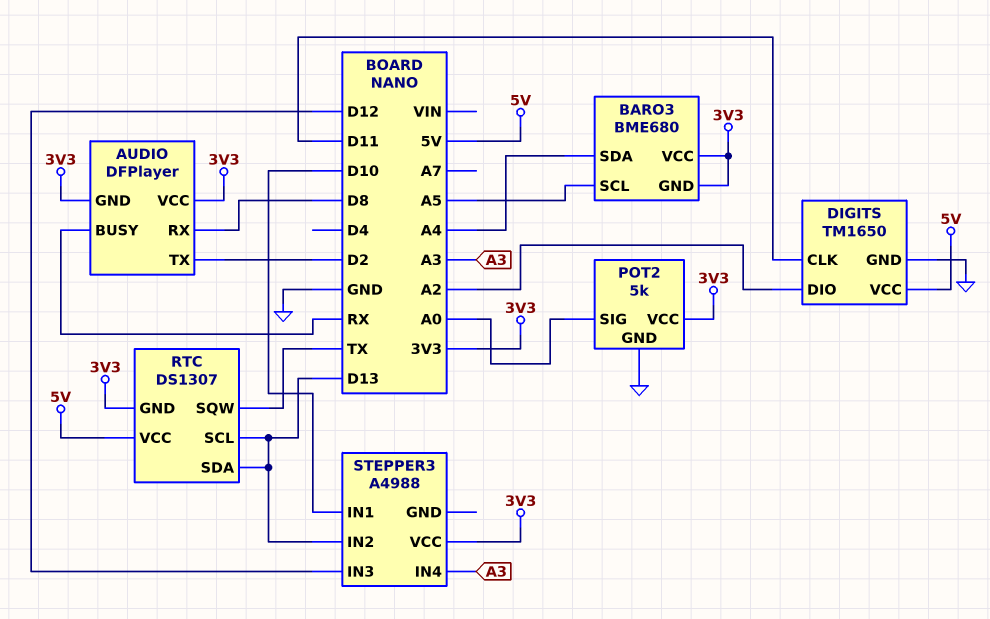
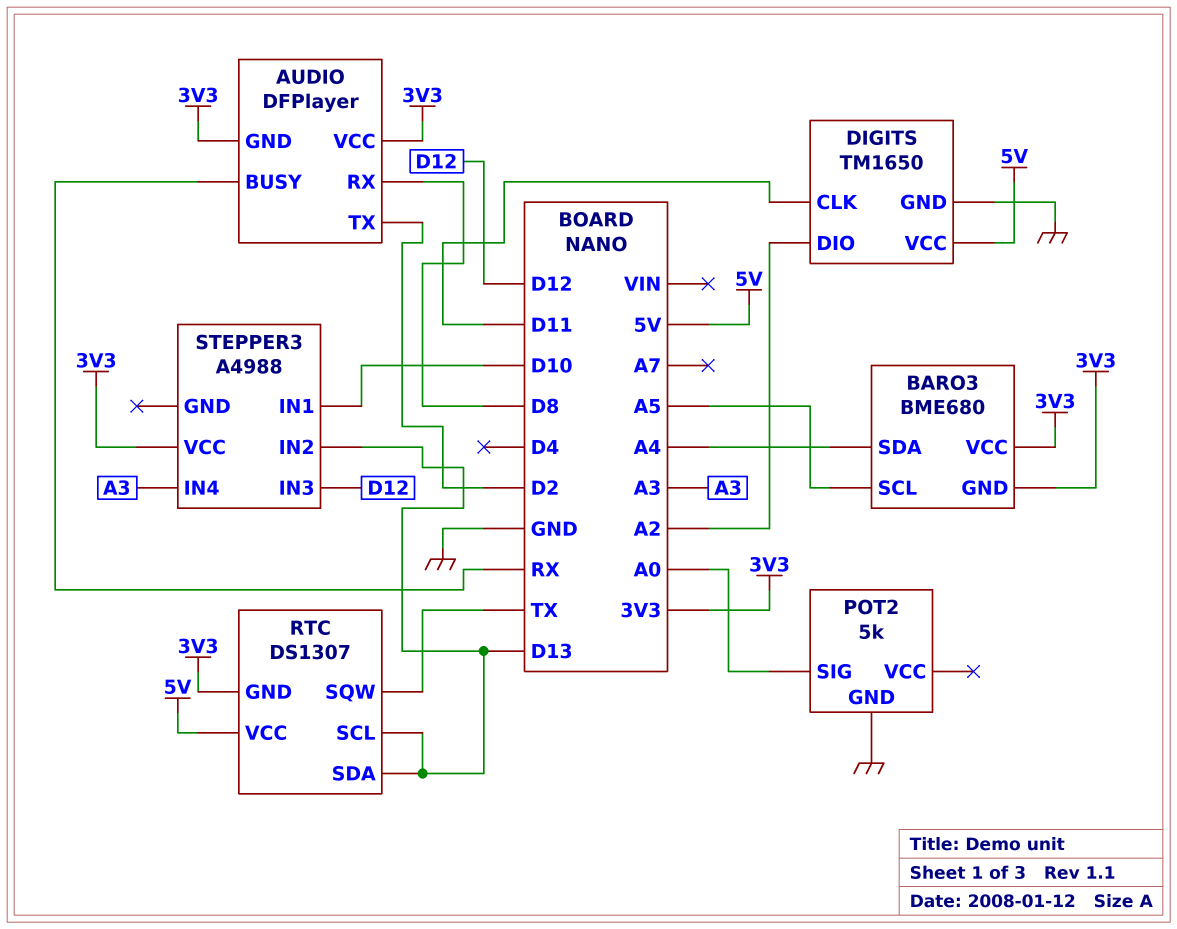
POT2 pin VCC: 3V3 -> none

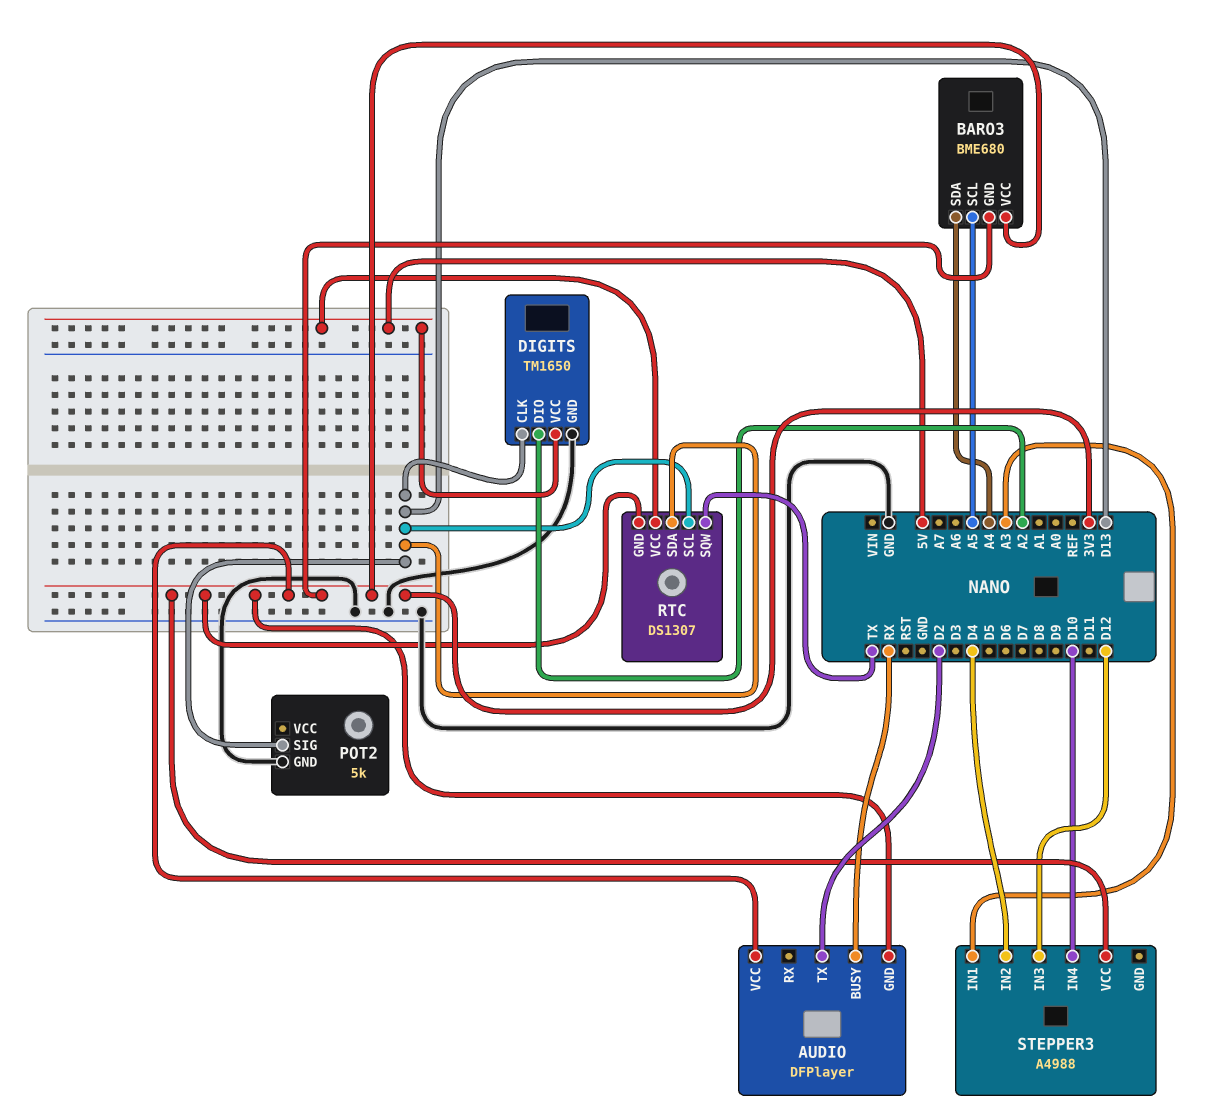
AUDIO pin RX: D8 -> none
DIGITS pin CLK: D11 -> D13
POT2 pin SIG: A0 -> D13
STEPPER3 pin IN1: D10 -> A3
STEPPER3 pin IN2: D13 -> D4
STEPPER3 pin IN4: A3 -> D10

